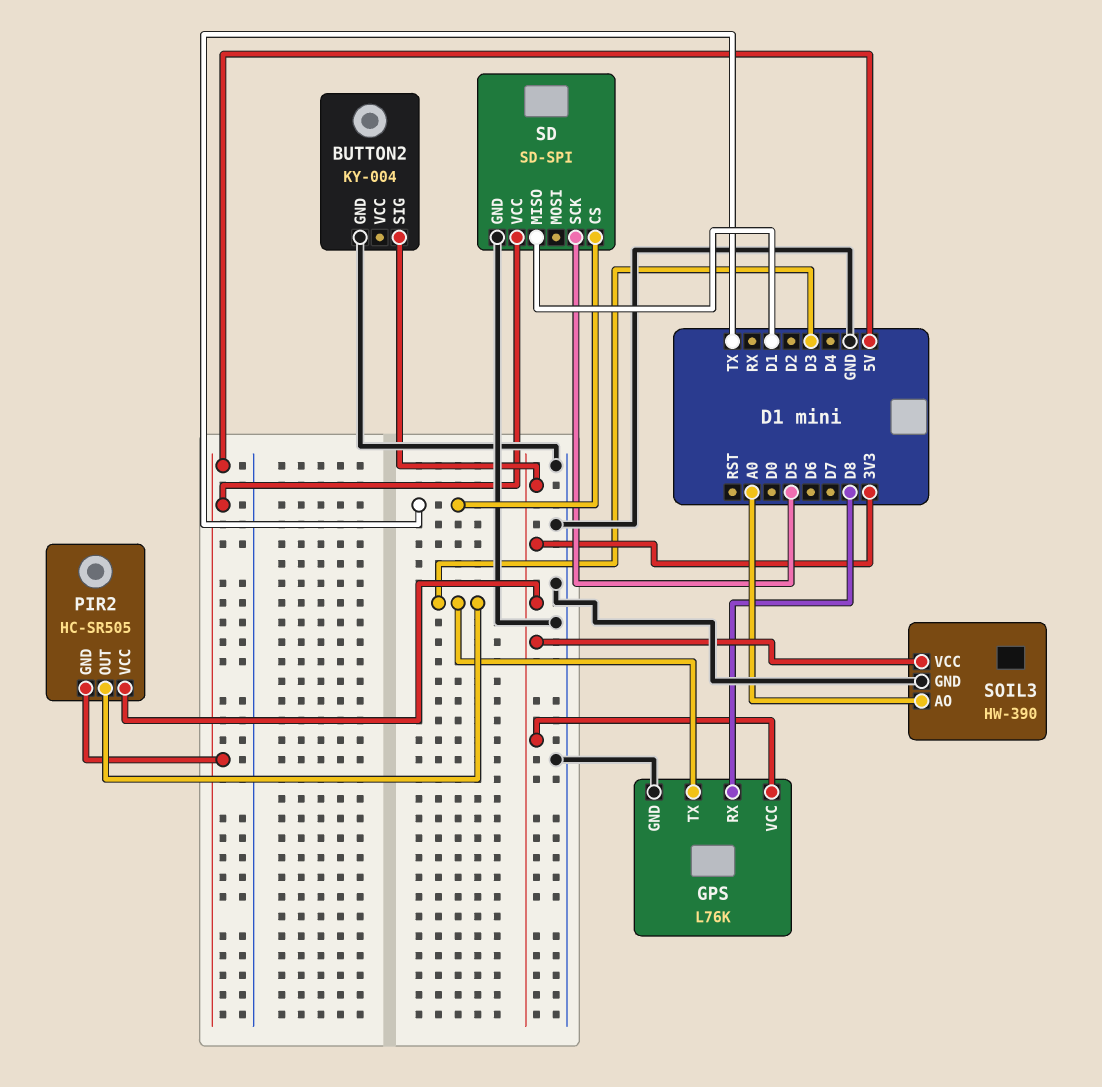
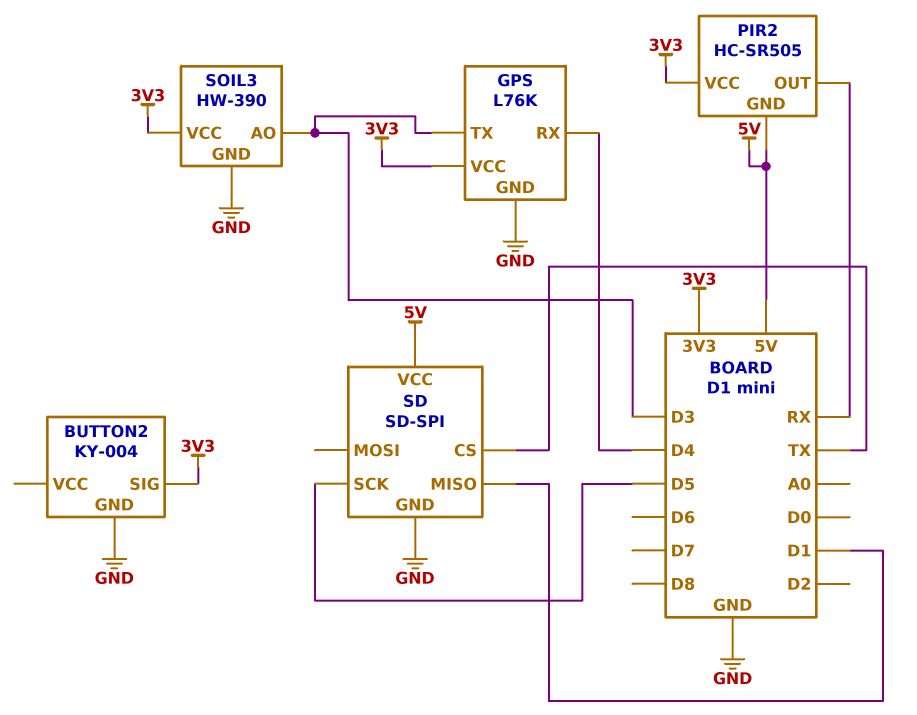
GPS pin RX: D8 -> D4
PIR2 pin OUT: D3 -> RX
SOIL3 pin AO: A0 -> D3

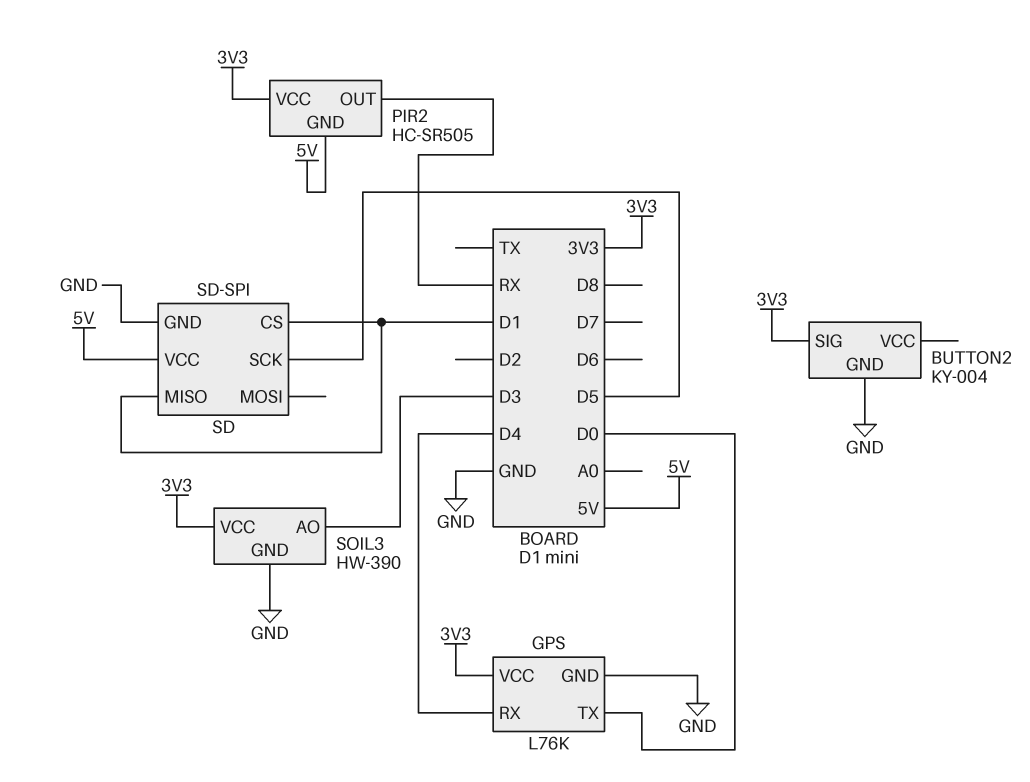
GPS pin TX: D3 -> D0
SD pin CS: TX -> D1

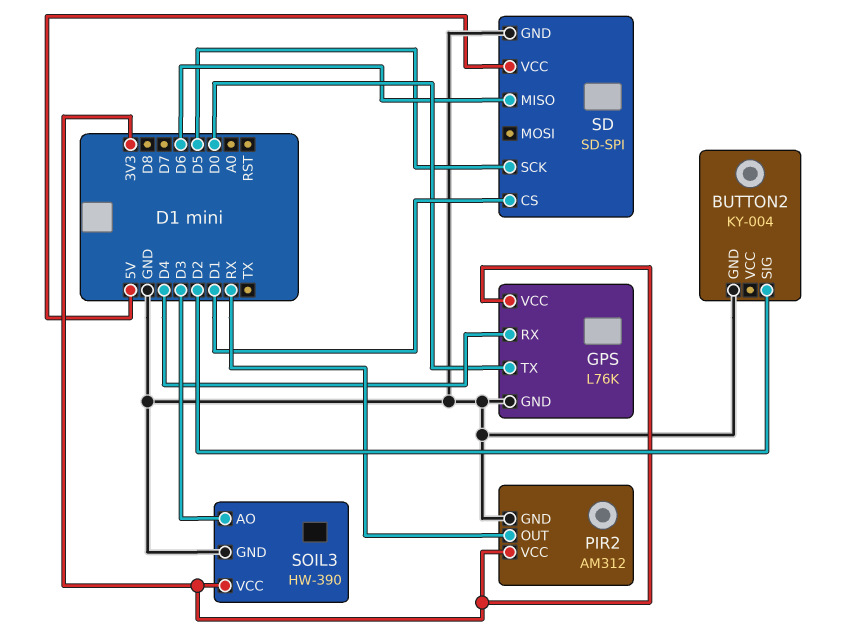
BUTTON2 pin SIG: 3V3 -> D2
PIR2: HC-SR505 -> AM312
PIR2 pin GND: 5V -> GND
SD pin MISO: D1 -> D6

